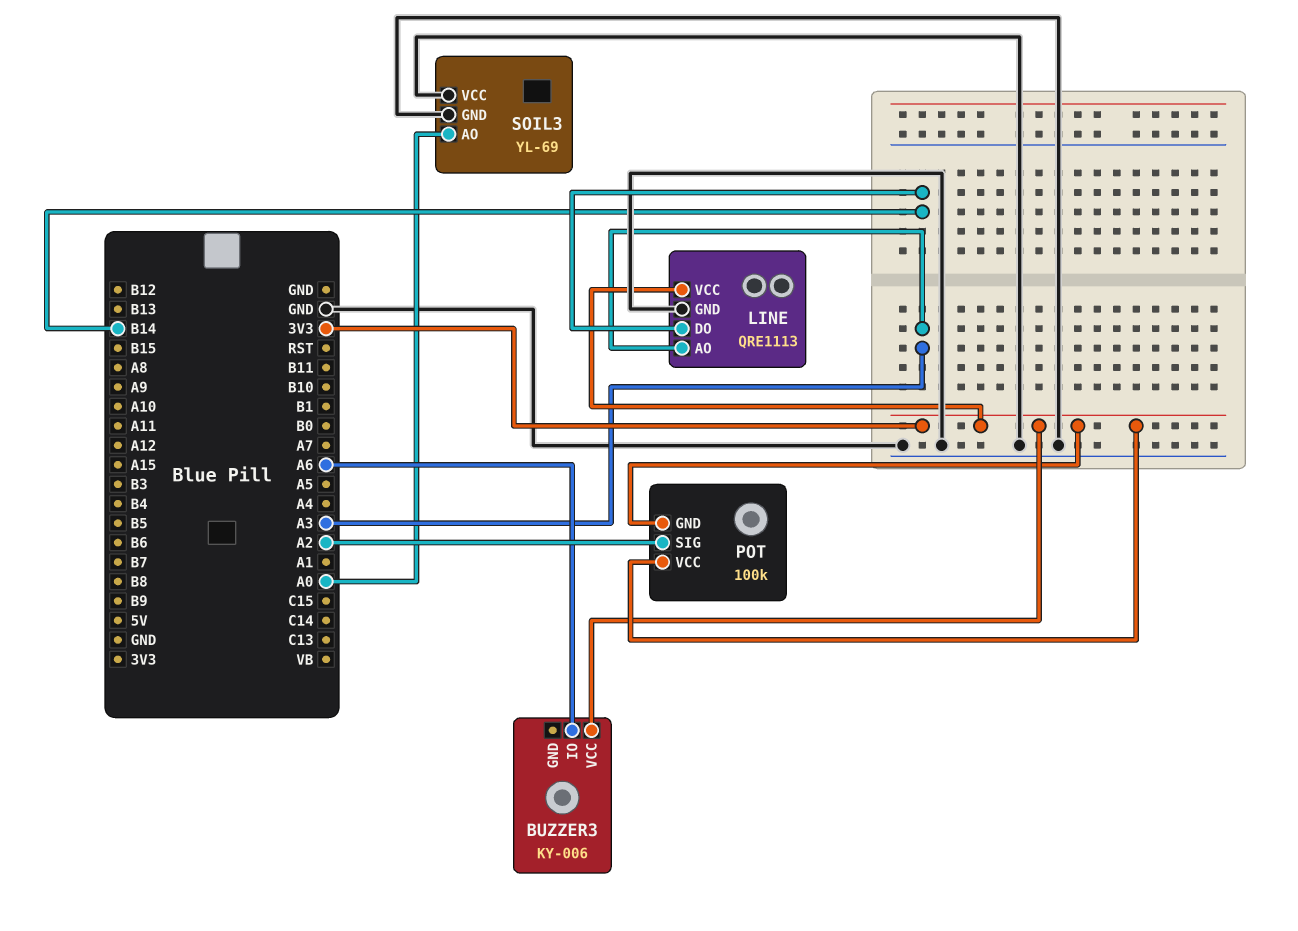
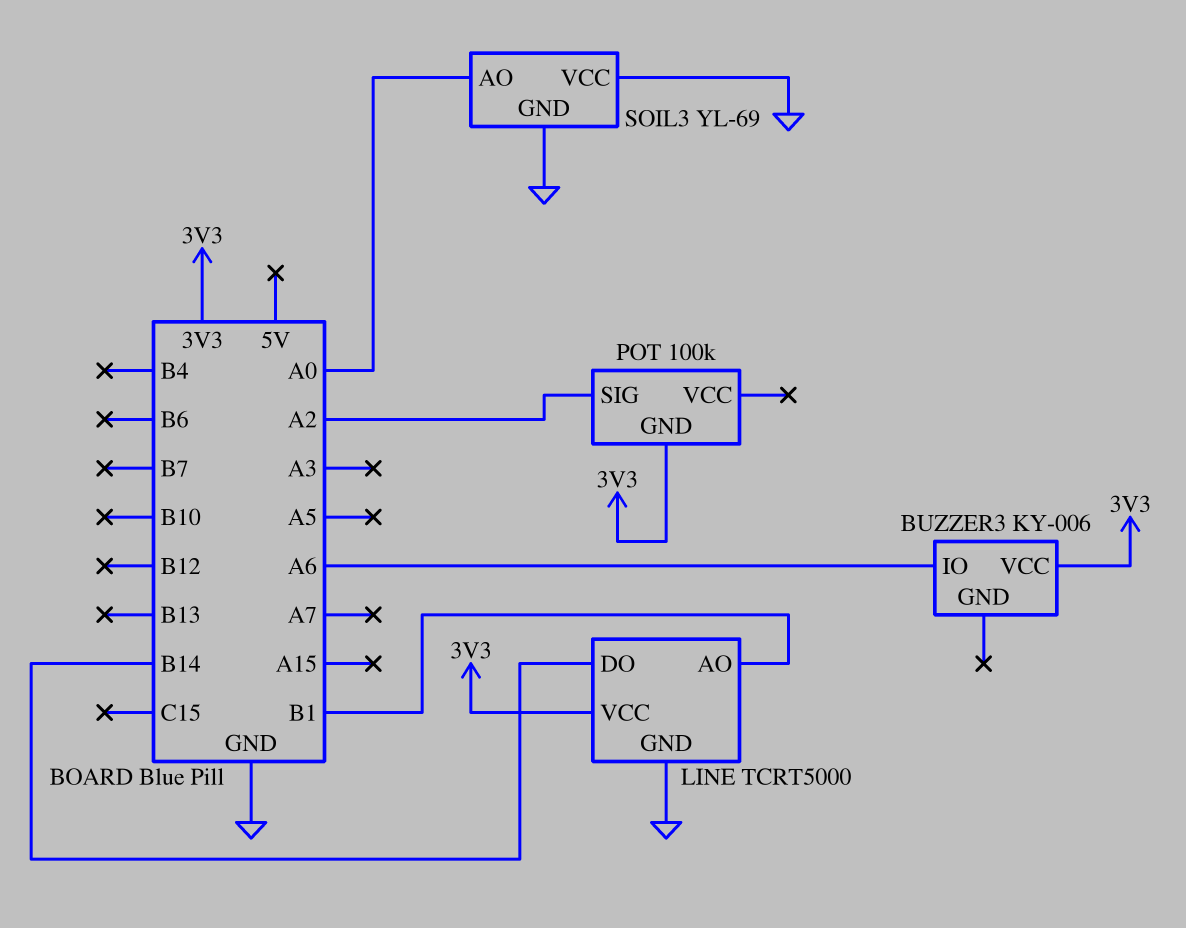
LINE: QRE1113 -> TCRT5000
LINE pin AO: A3 -> B1
POT pin VCC: 3V3 -> none

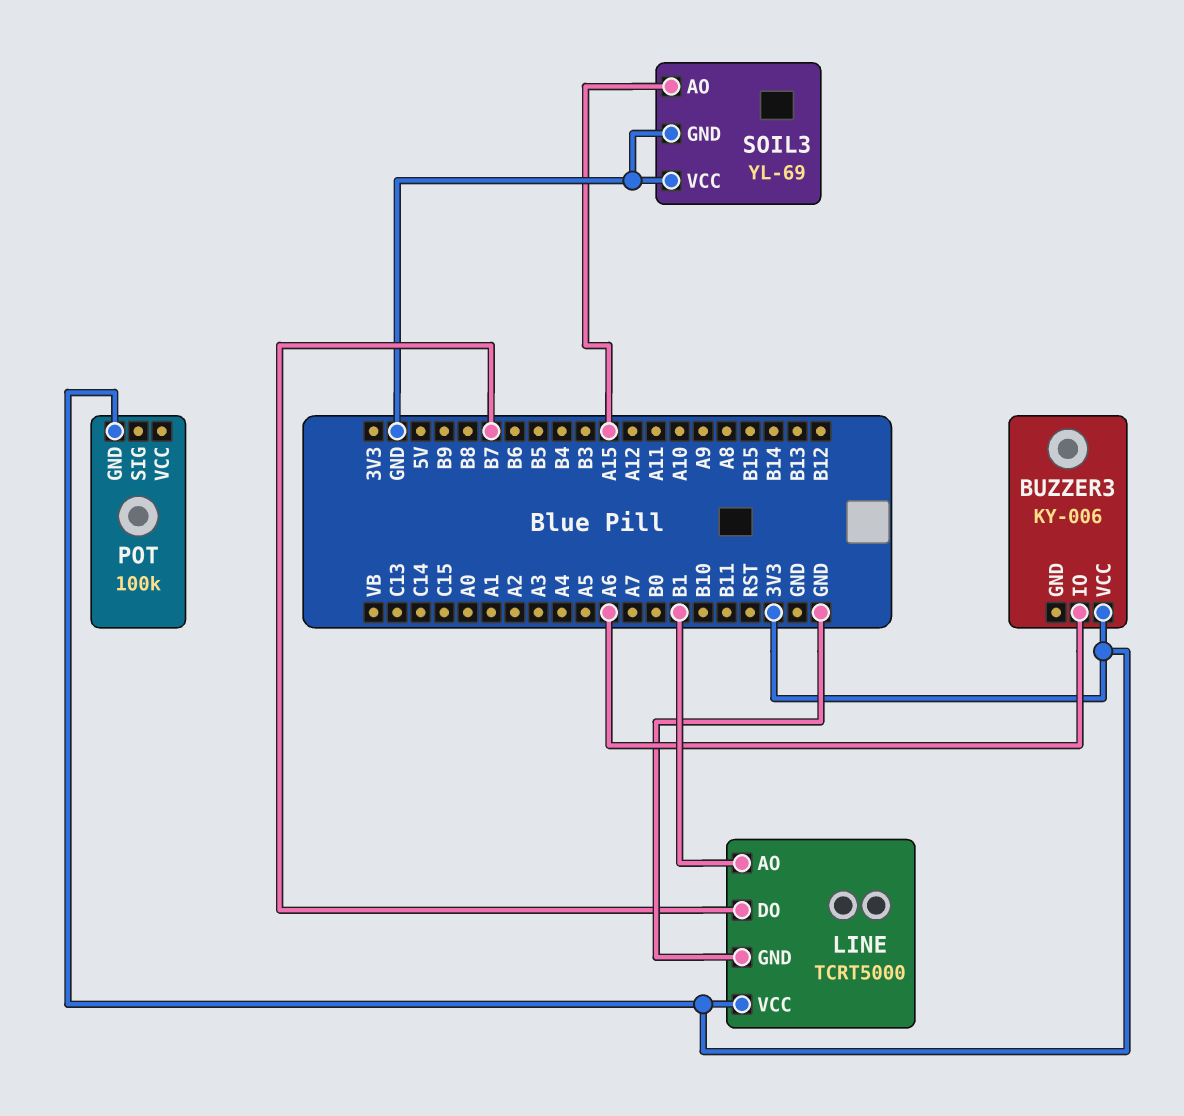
LINE pin DO: B14 -> B7
POT pin SIG: A2 -> none
SOIL3 pin AO: A0 -> A15

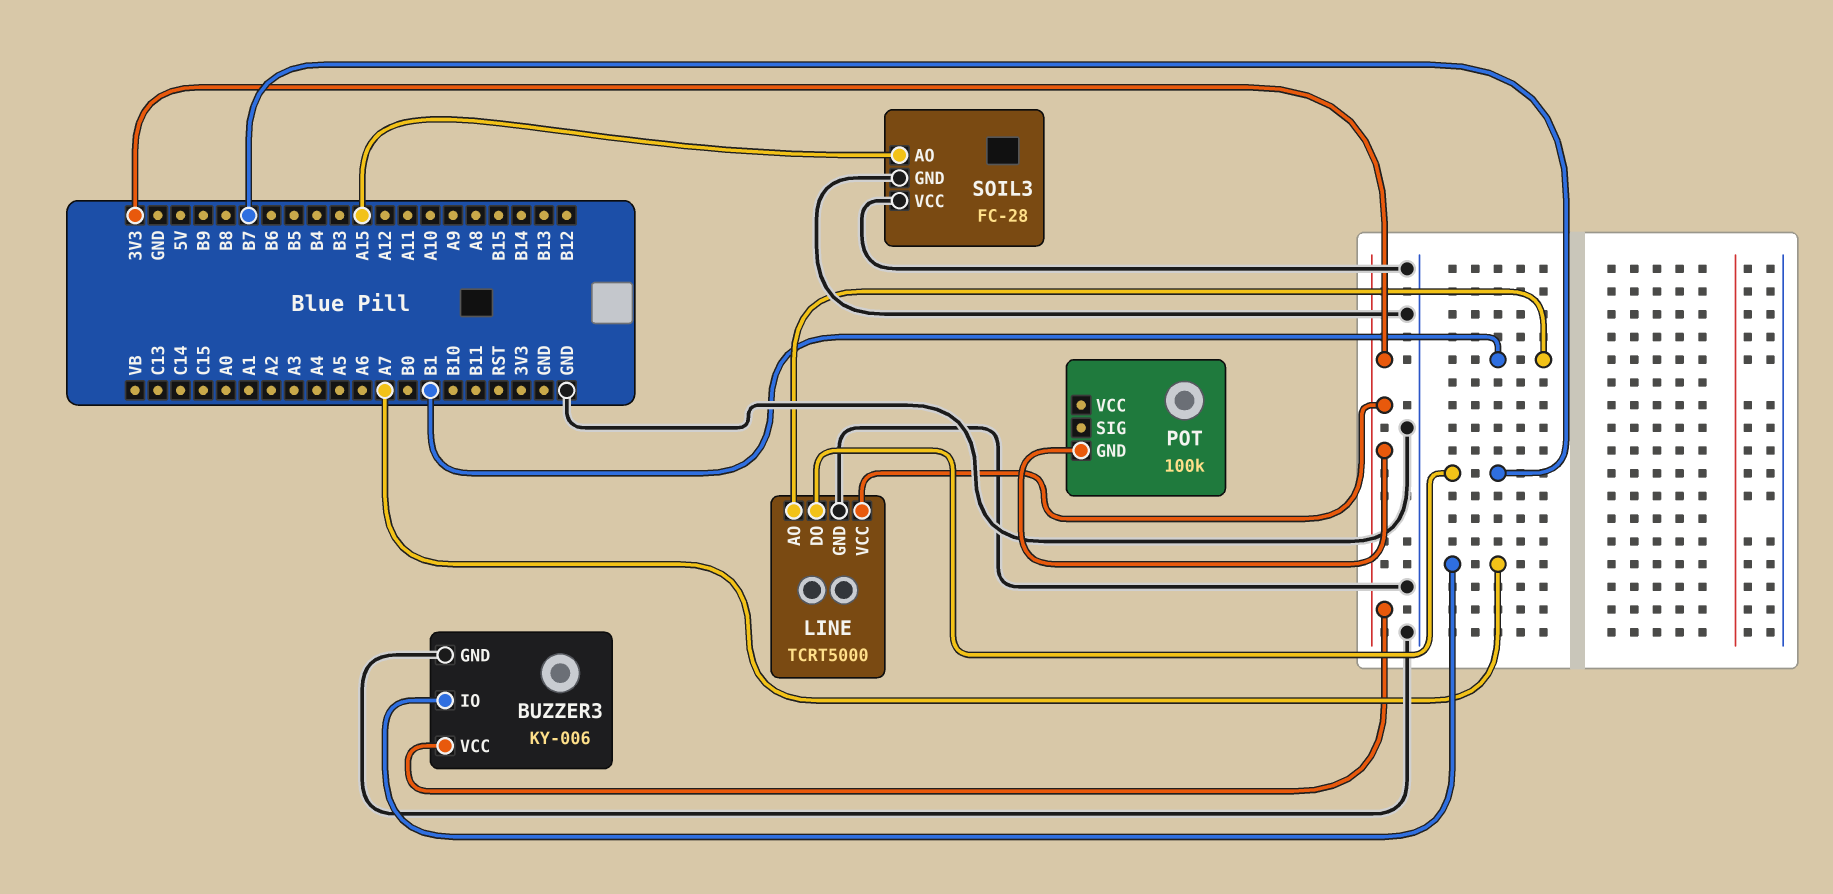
BUZZER3 pin GND: none -> GND
BUZZER3 pin IO: A6 -> A7
SOIL3: YL-69 -> FC-28

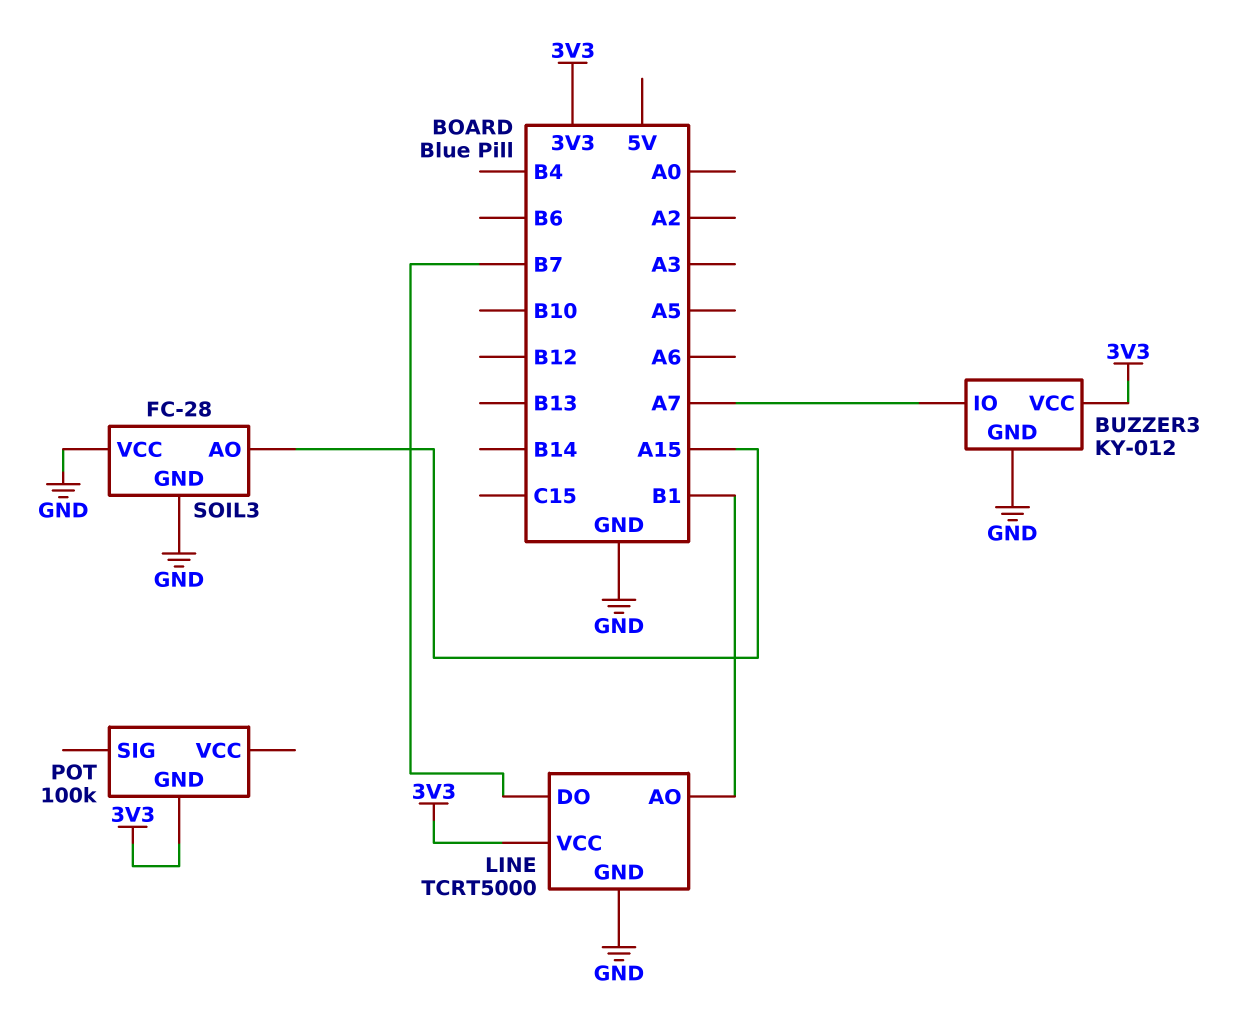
BUZZER3: KY-006 -> KY-012

